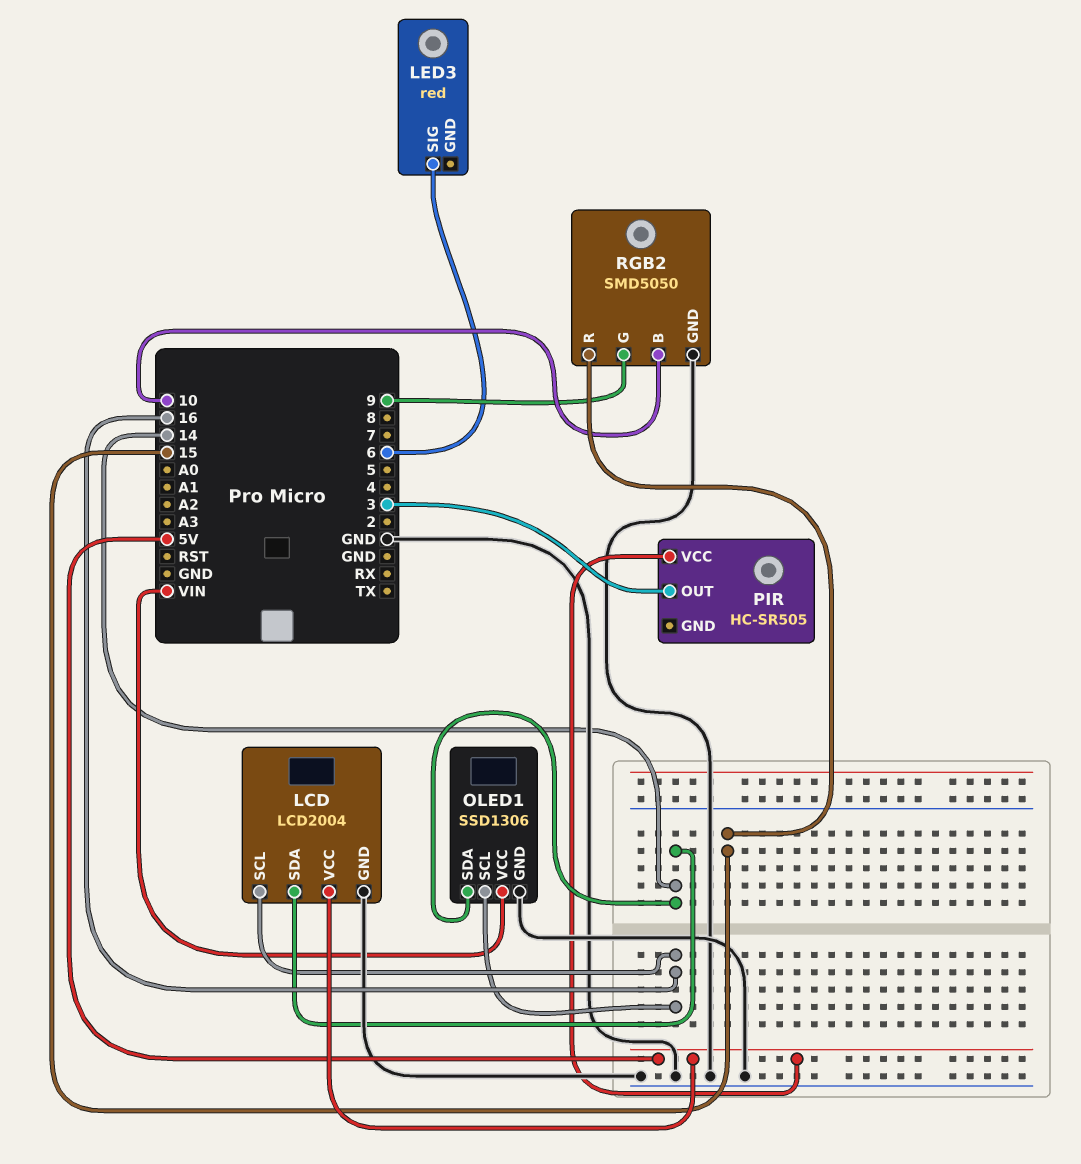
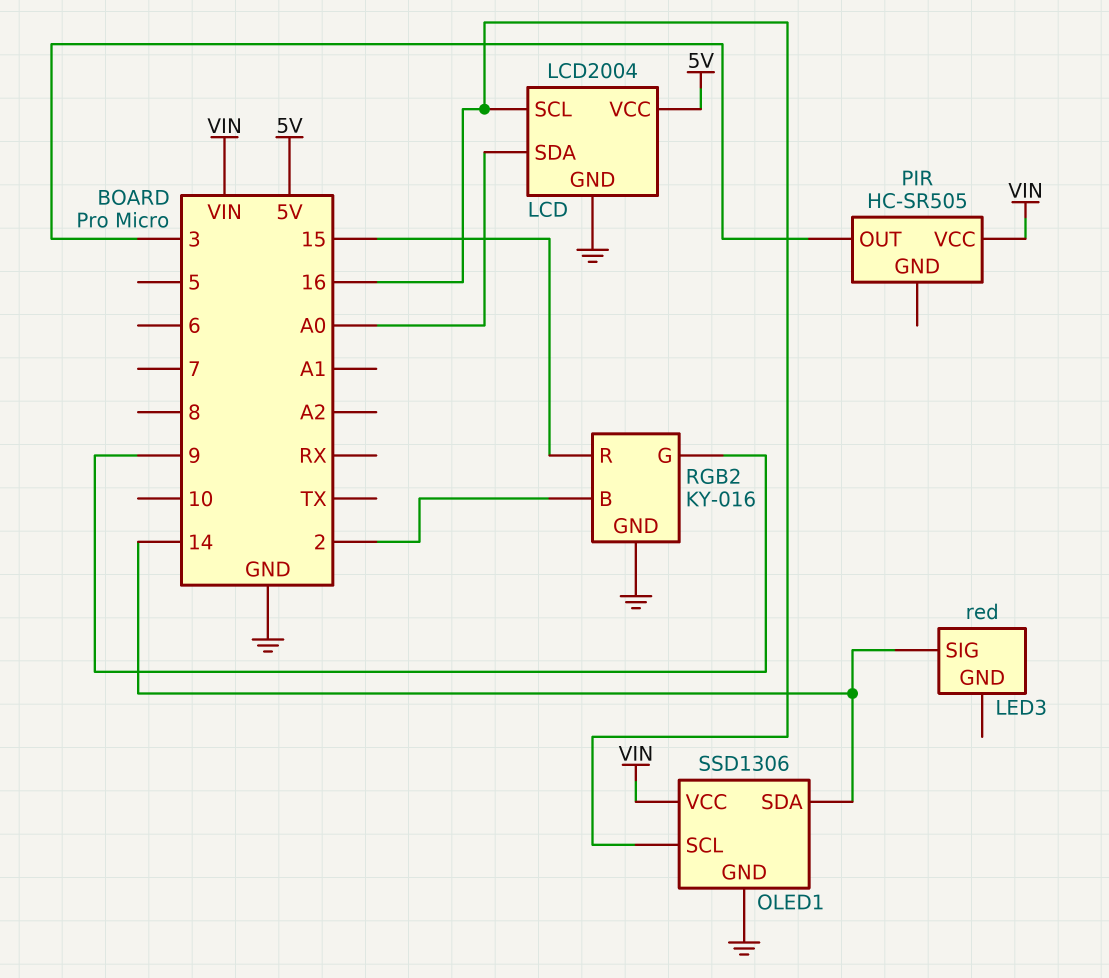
LCD pin SDA: 14 -> A0
LED3 pin SIG: 6 -> 14
PIR pin VCC: 5V -> VIN
RGB2: SMD5050 -> KY-016
RGB2 pin B: 10 -> 2

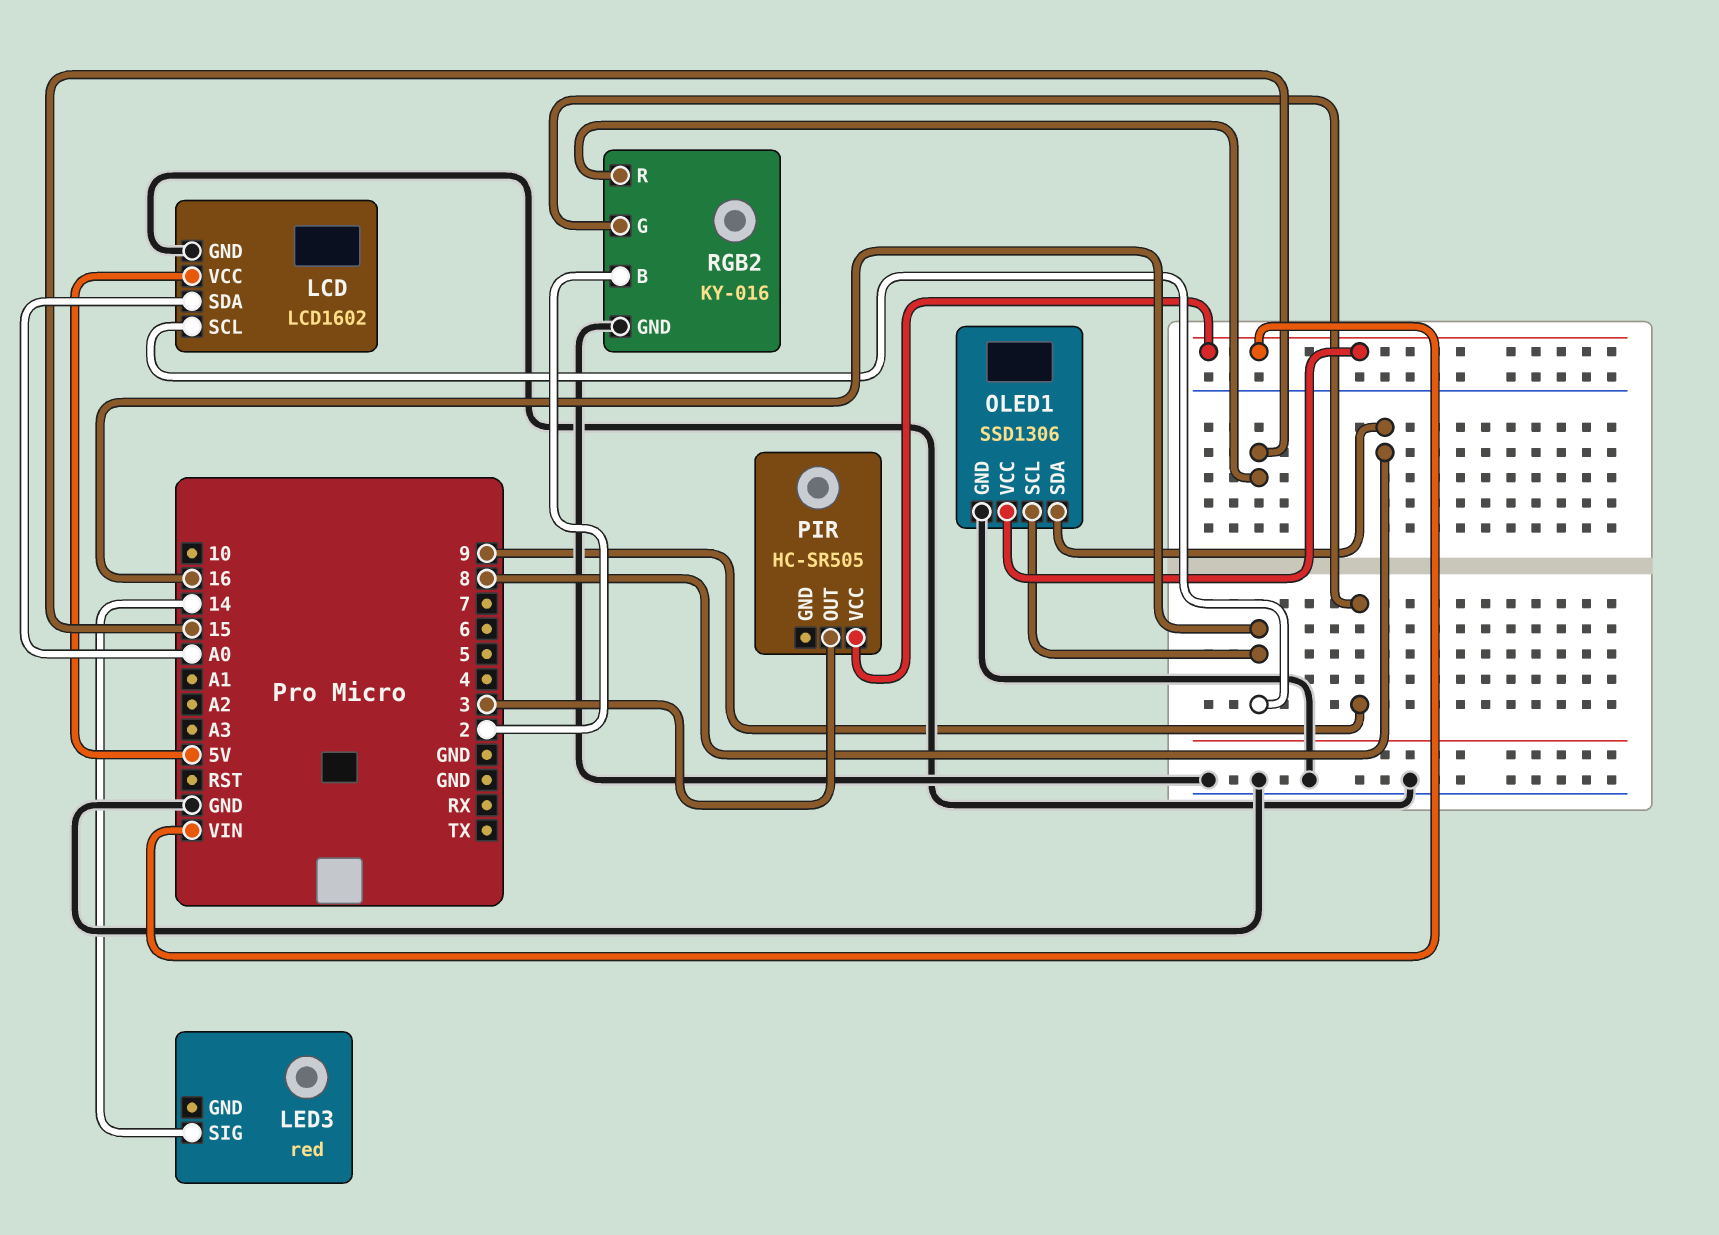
LCD: LCD2004 -> LCD1602
OLED1 pin SDA: 14 -> 8

